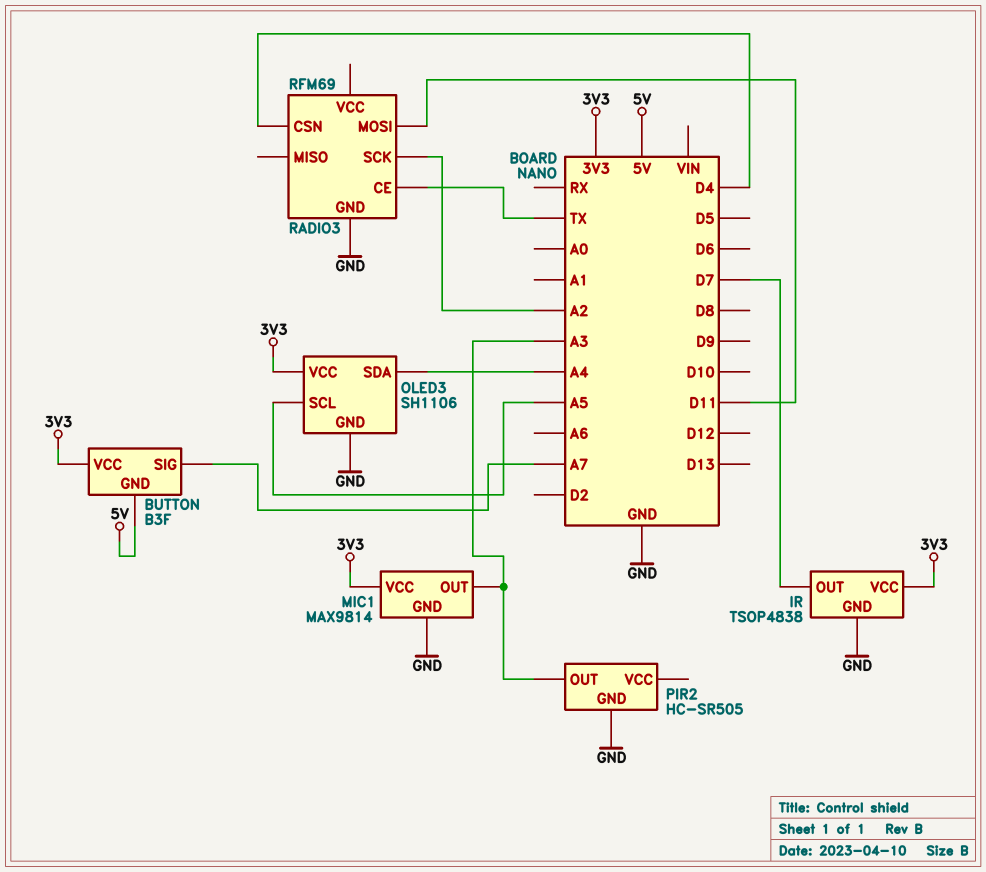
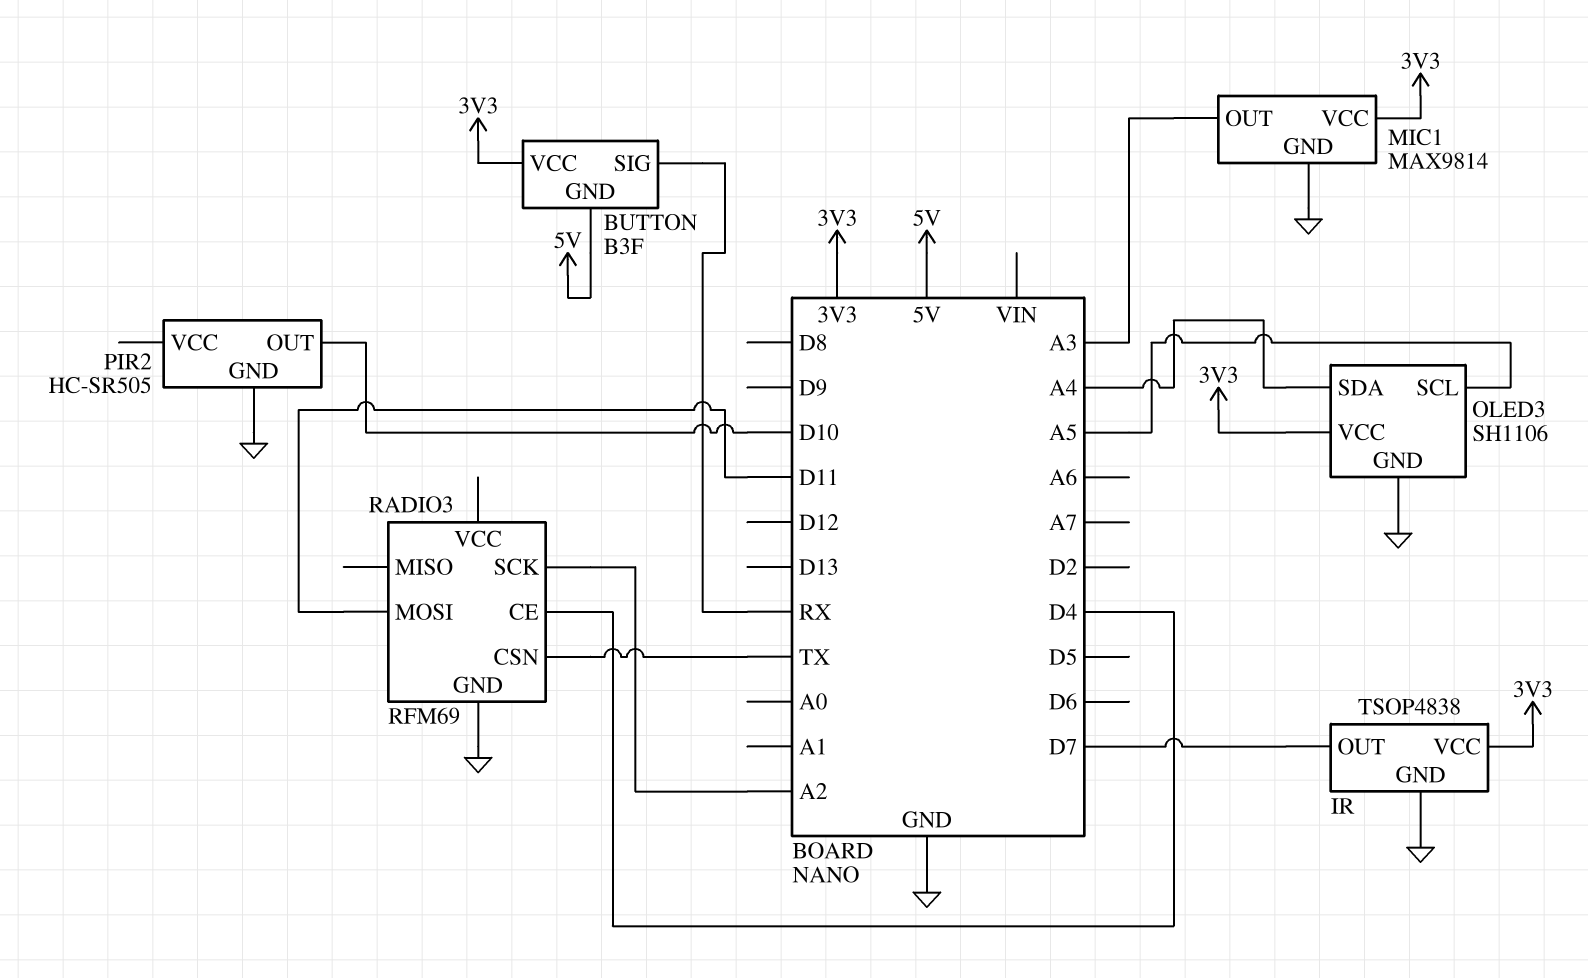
BUTTON pin SIG: A7 -> RX
PIR2 pin OUT: A3 -> D10
RADIO3 pin CE: TX -> D4
RADIO3 pin CSN: D4 -> TX

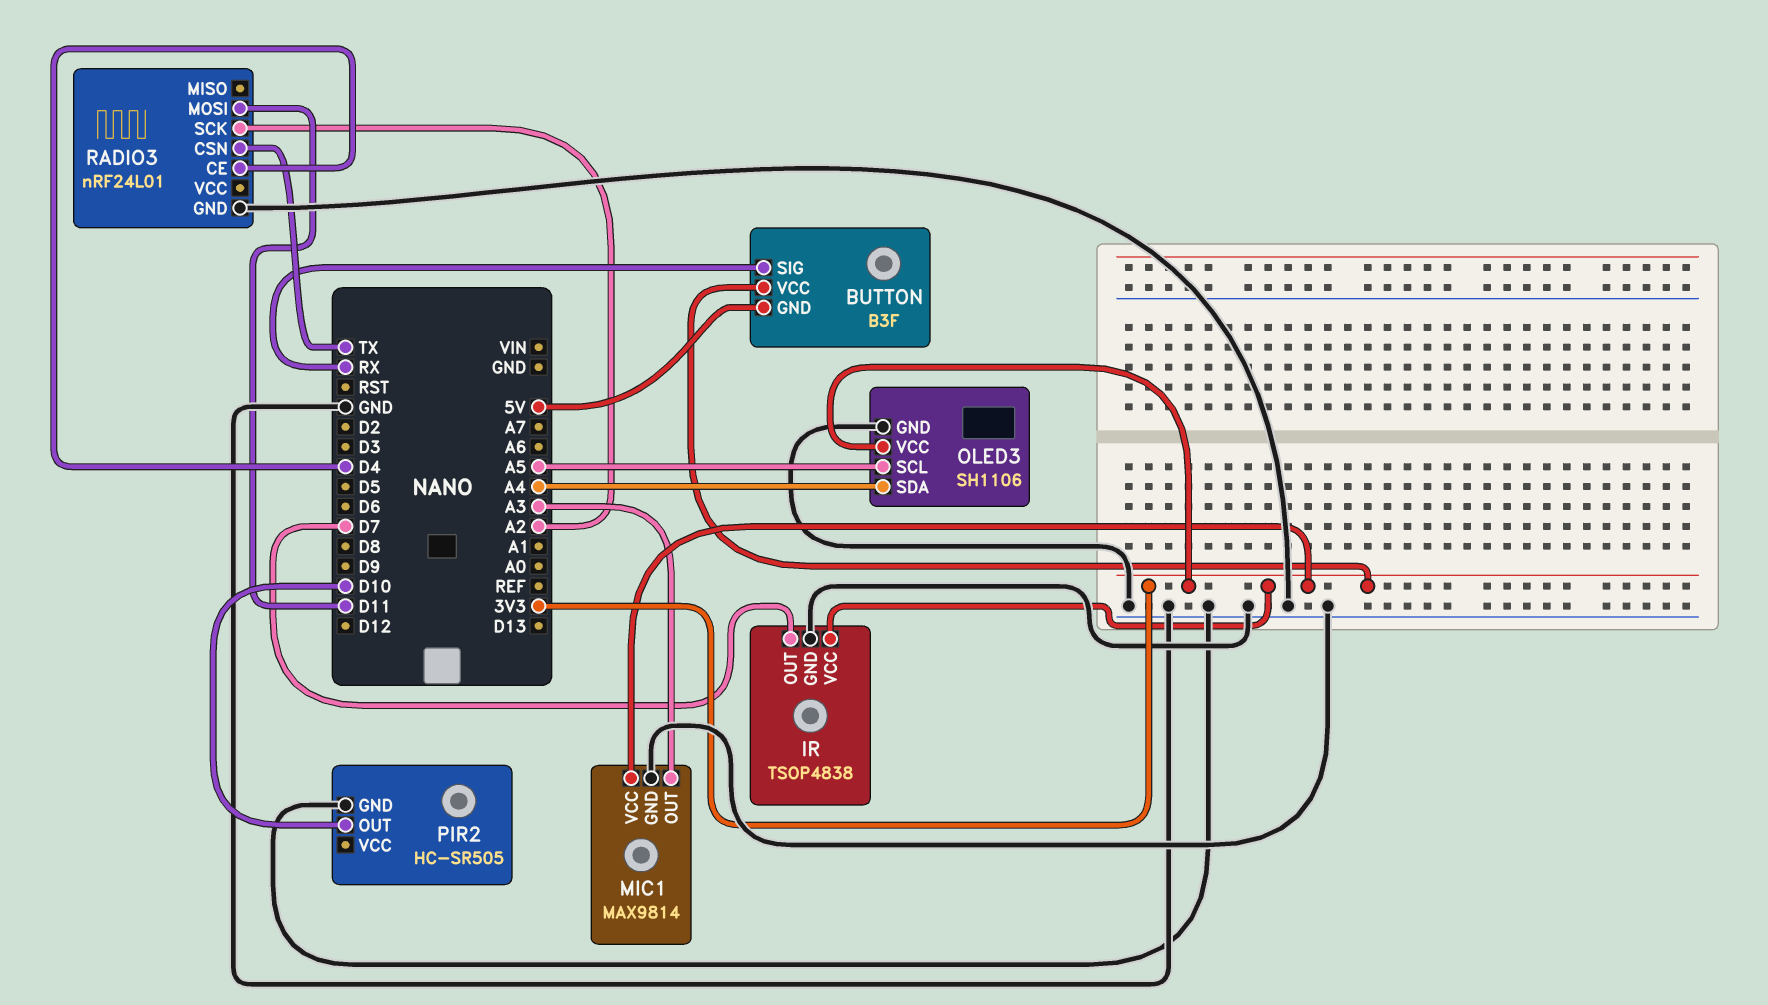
RADIO3: RFM69 -> nRF24L01

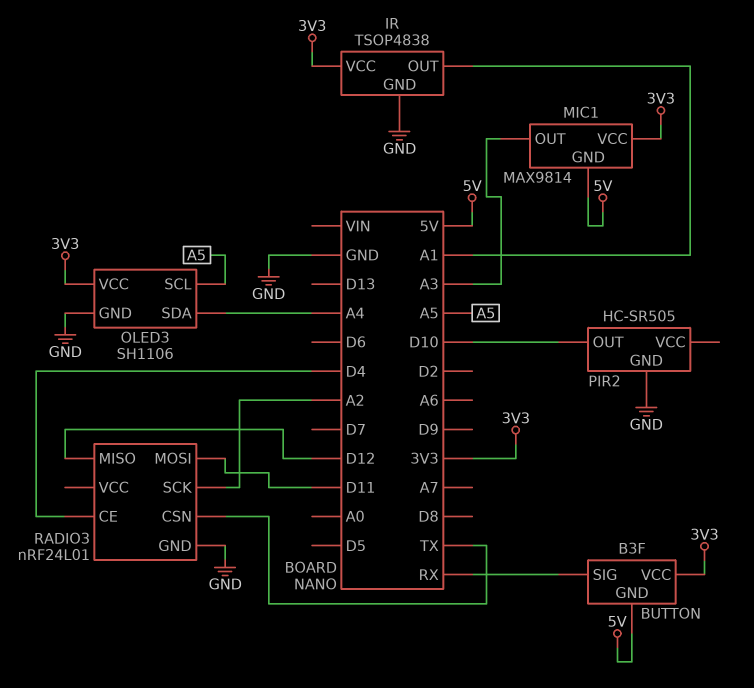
IR pin OUT: D7 -> A1
MIC1 pin GND: GND -> 5V
RADIO3 pin MISO: none -> D12

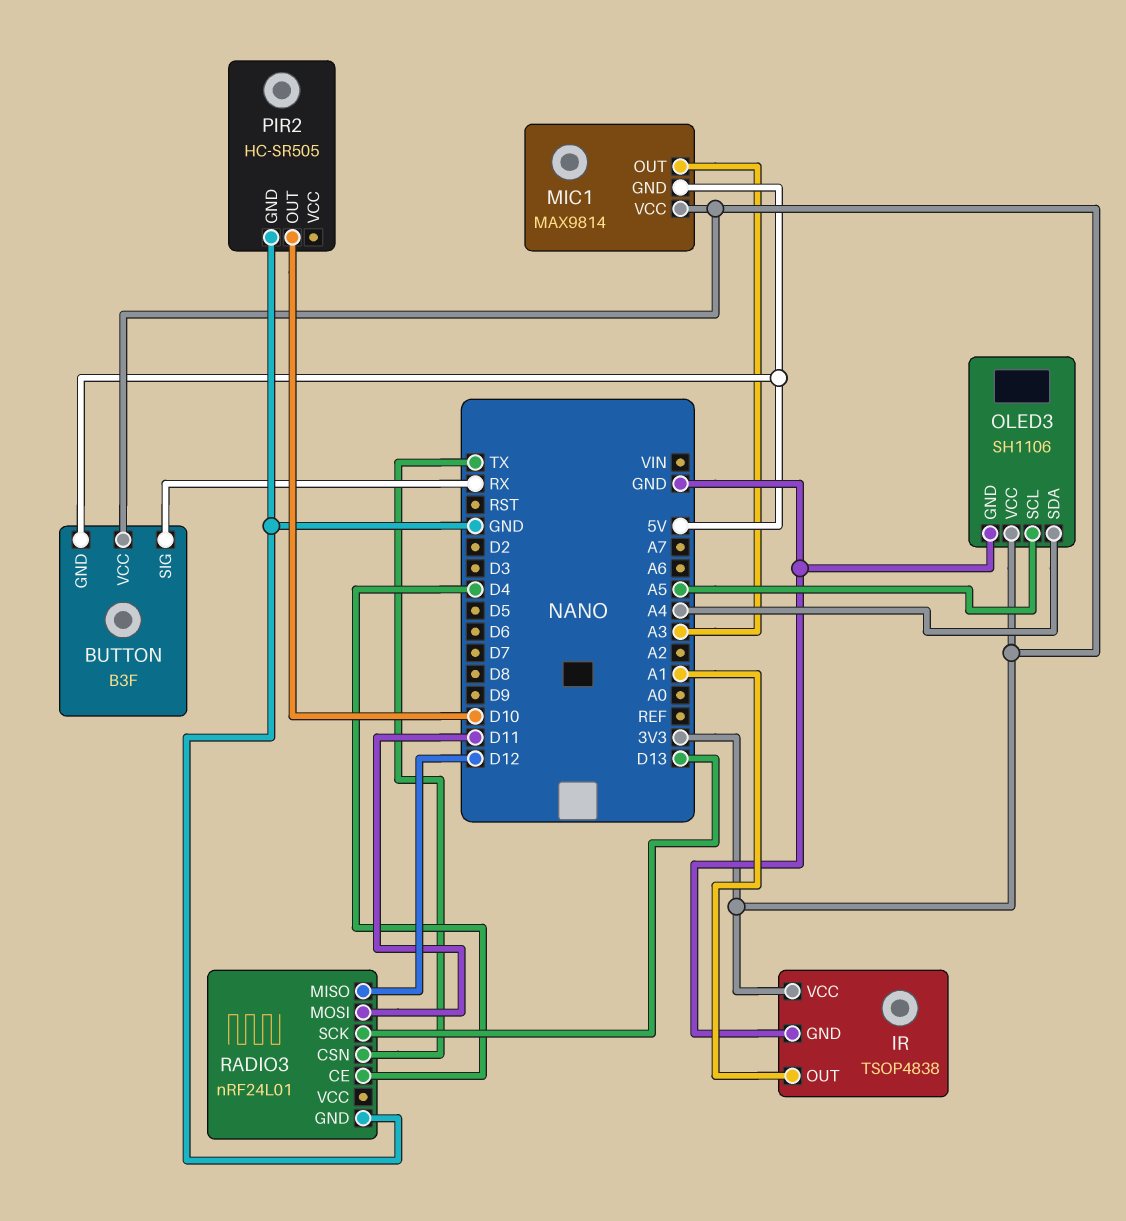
RADIO3 pin SCK: A2 -> D13

